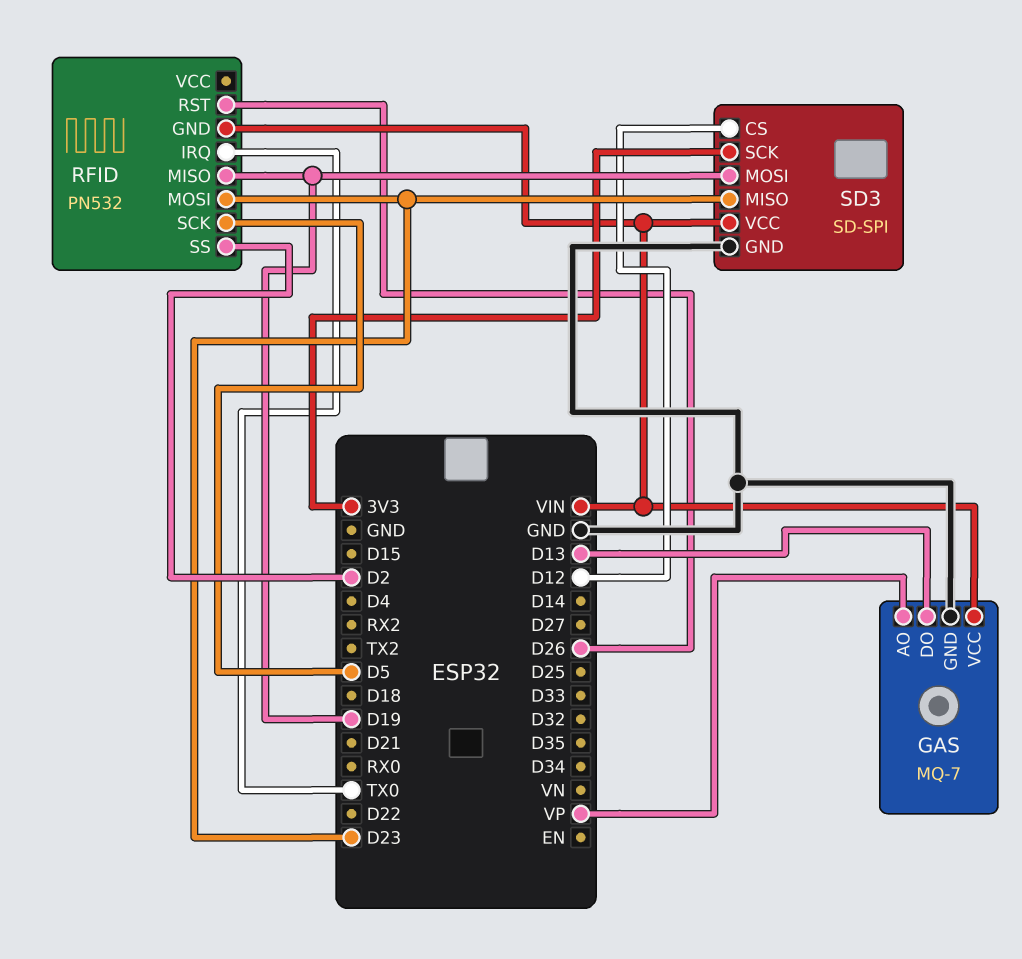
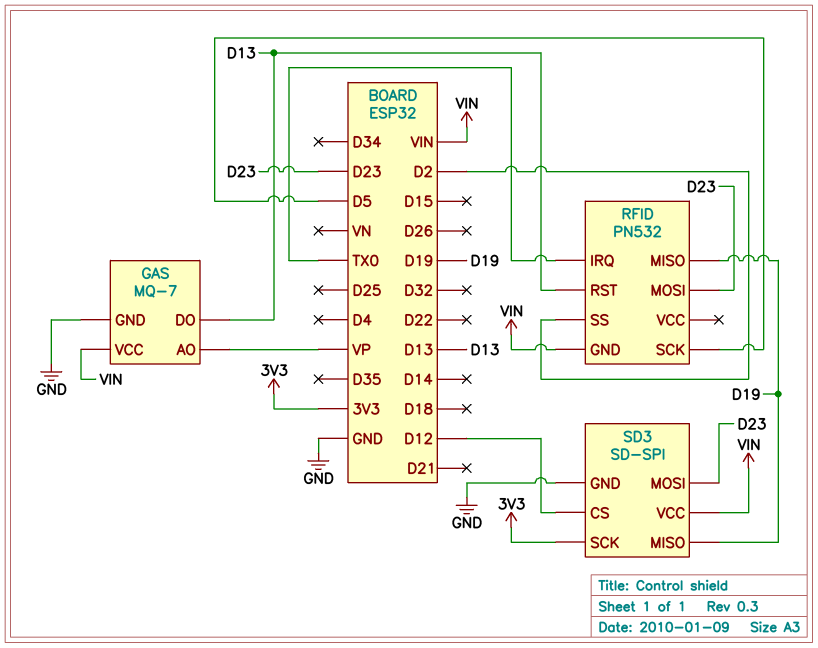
RFID pin RST: D26 -> D13
SD3 pin MISO: D23 -> D19
SD3 pin MOSI: D19 -> D23

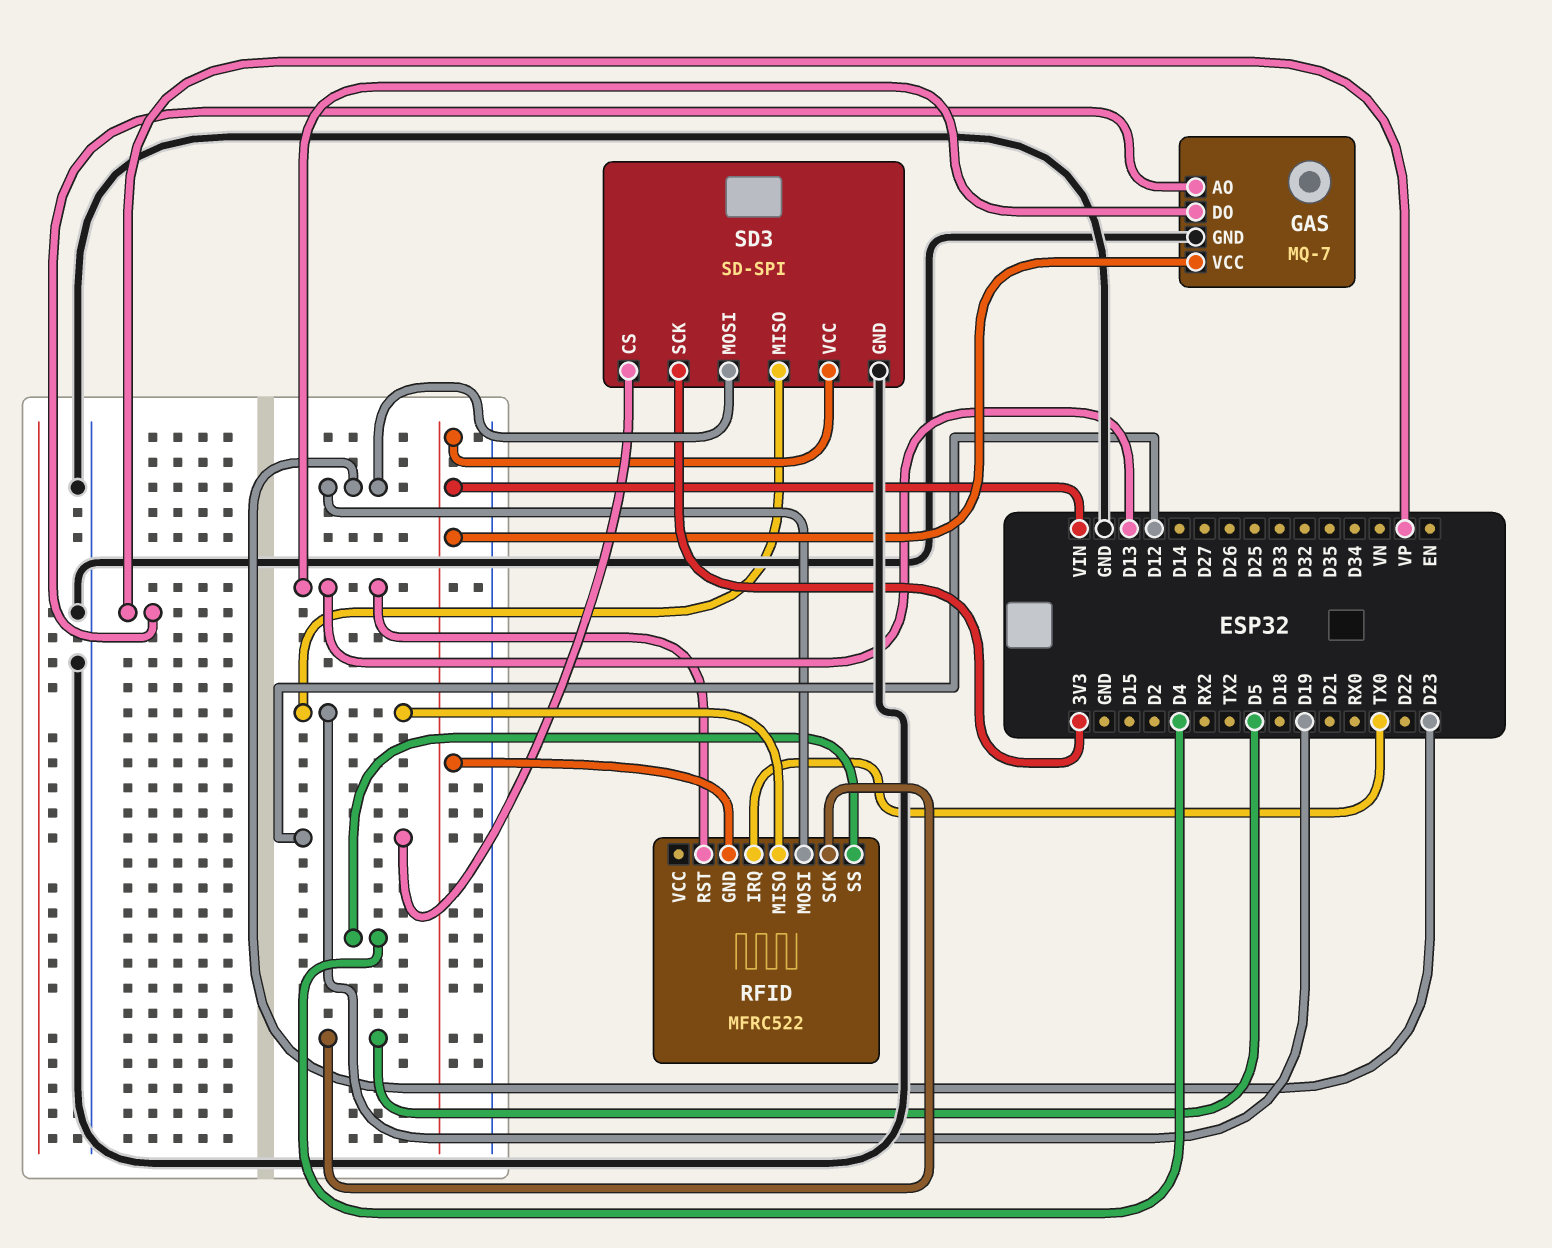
RFID: PN532 -> MFRC522
RFID pin SS: D2 -> D4

